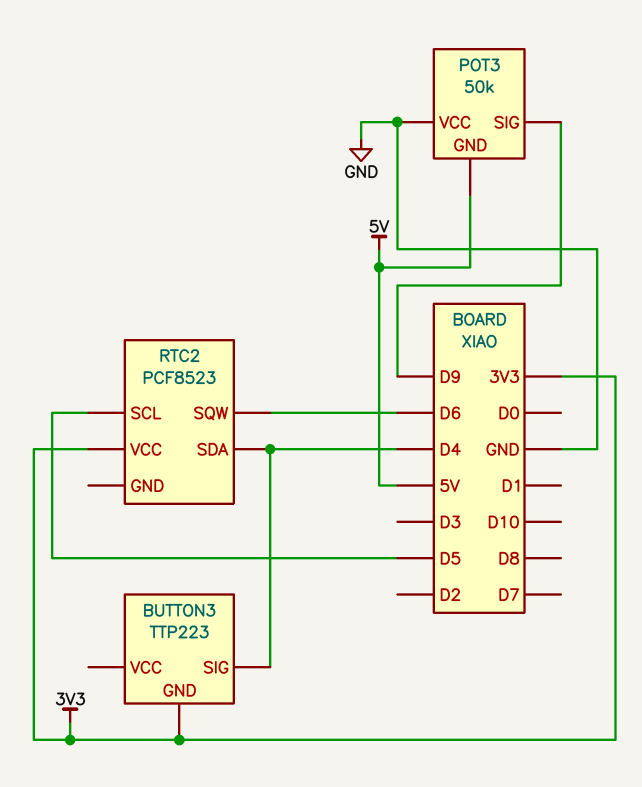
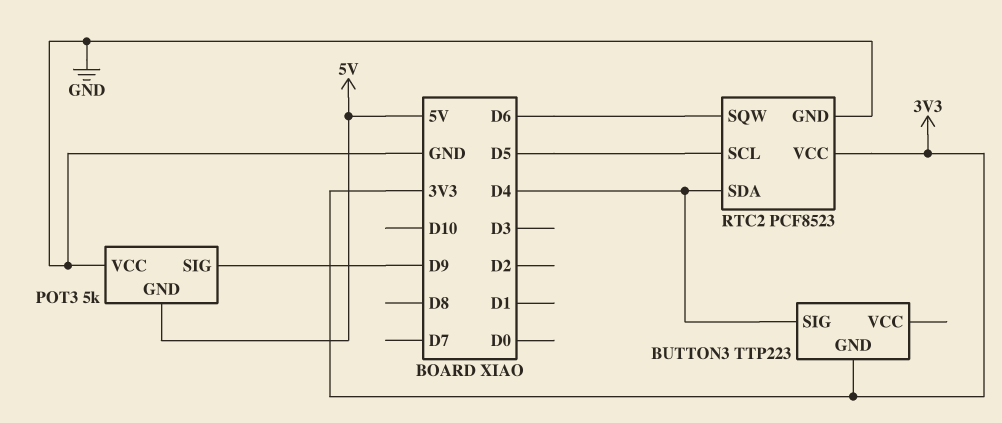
POT3: 50k -> 5k
RTC2 pin GND: none -> GND

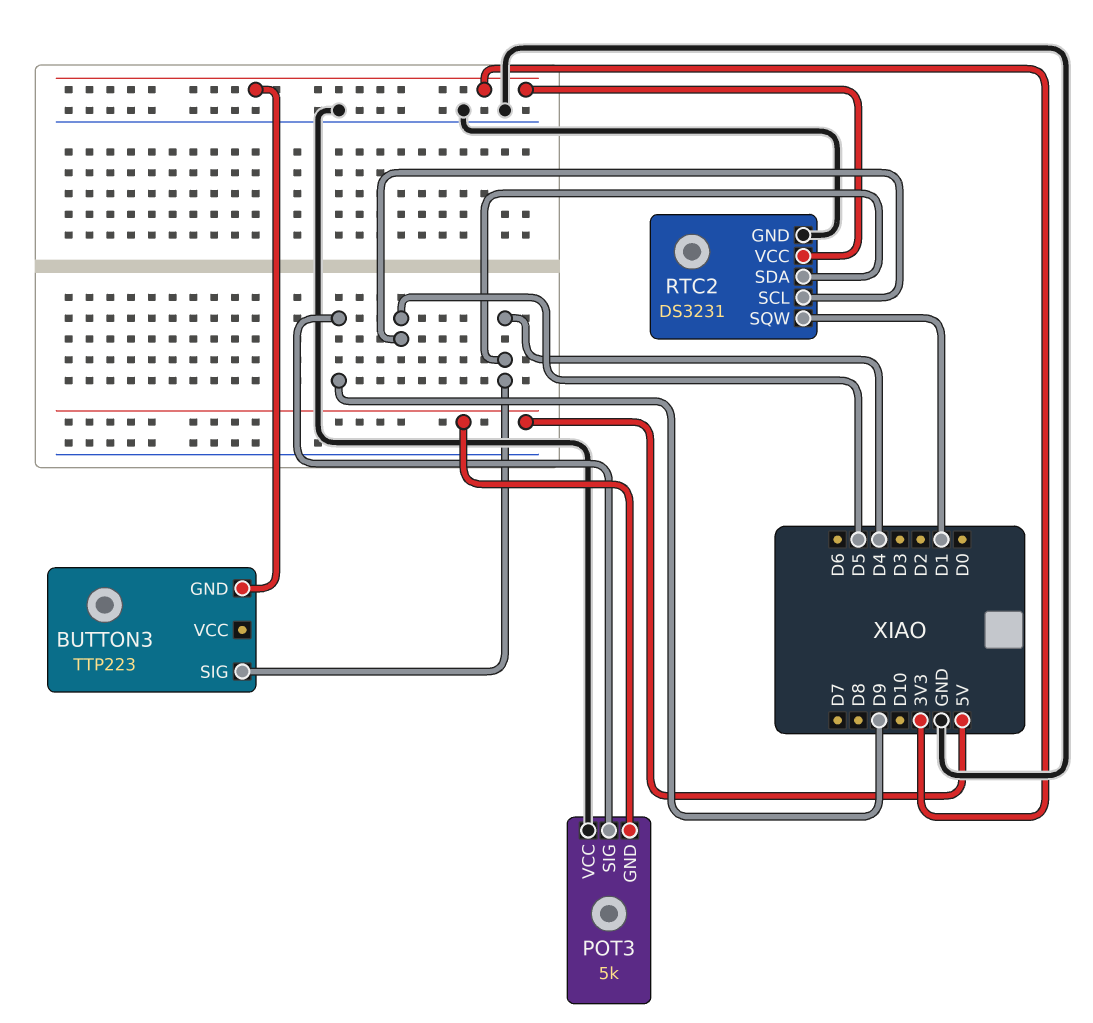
RTC2: PCF8523 -> DS3231
RTC2 pin SQW: D6 -> D1

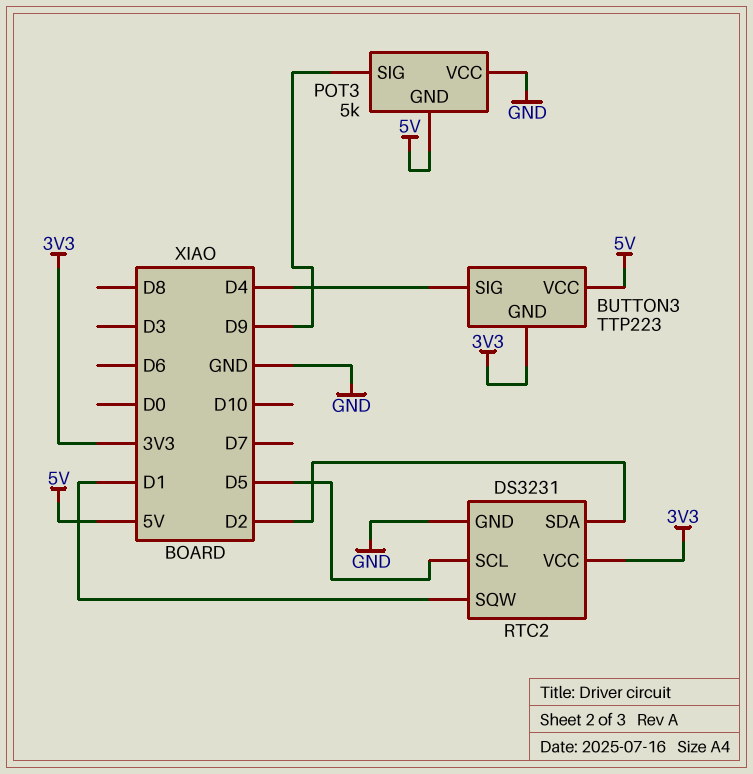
BUTTON3 pin VCC: none -> 5V
RTC2 pin SDA: D4 -> D2

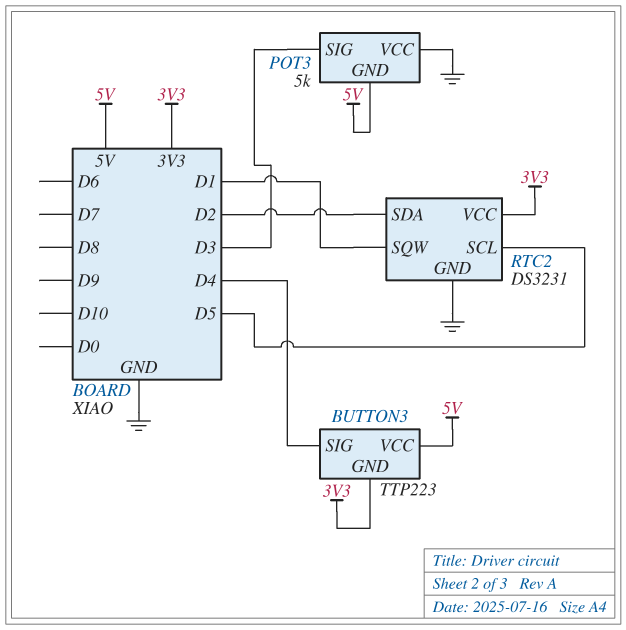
POT3 pin SIG: D9 -> D3

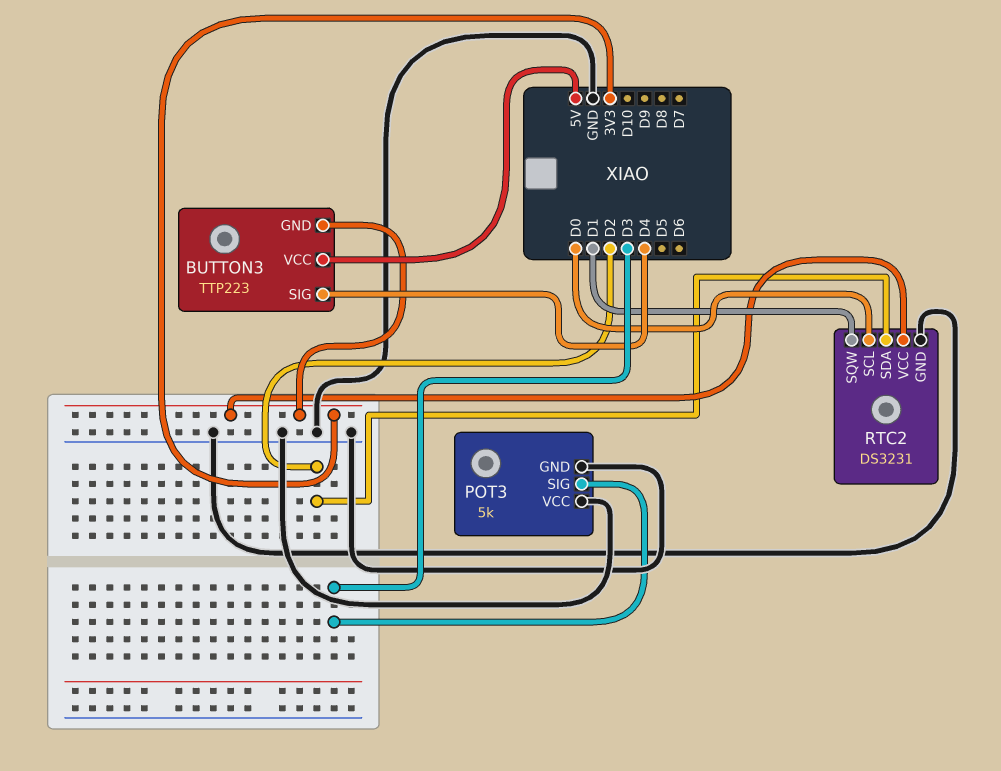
POT3 pin GND: 5V -> GND
RTC2 pin SCL: D5 -> D0

